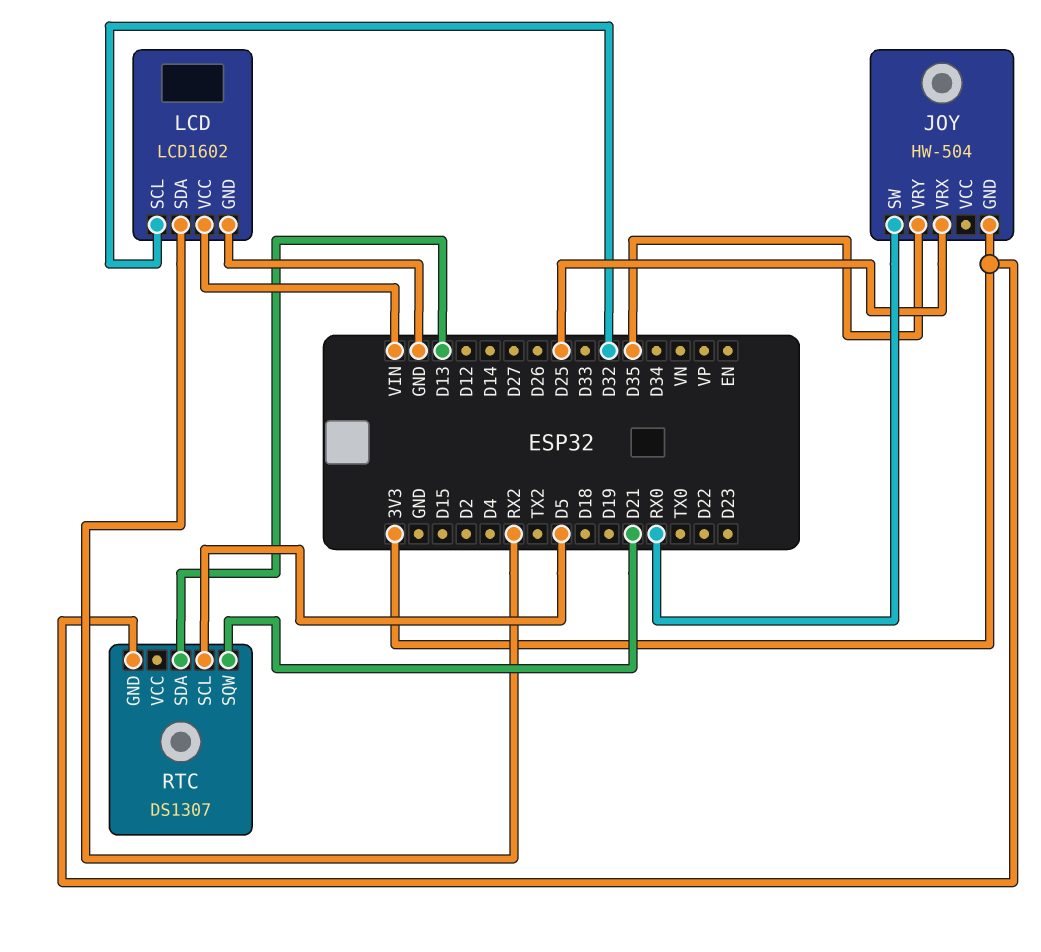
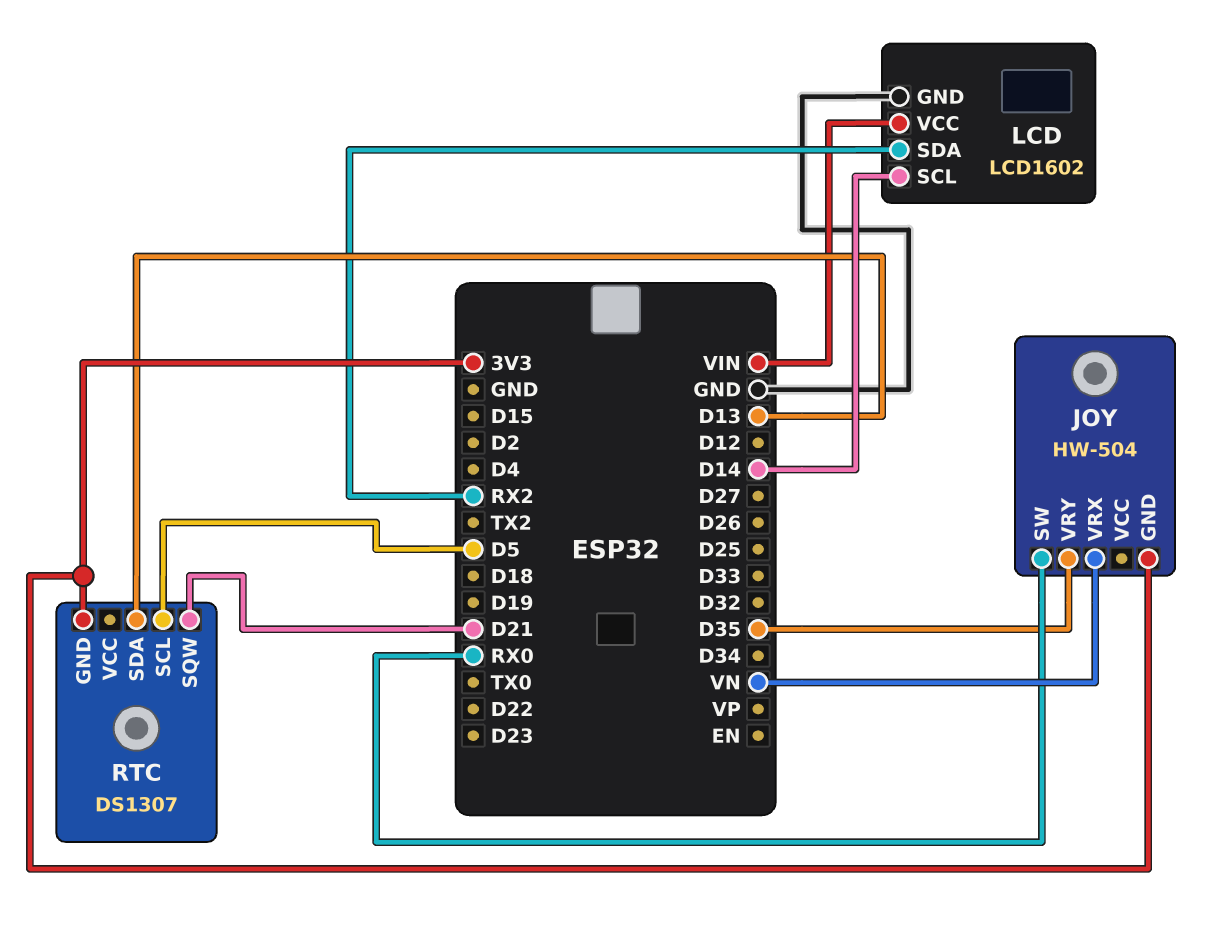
JOY pin VRX: D25 -> VN
LCD pin SCL: D32 -> D14

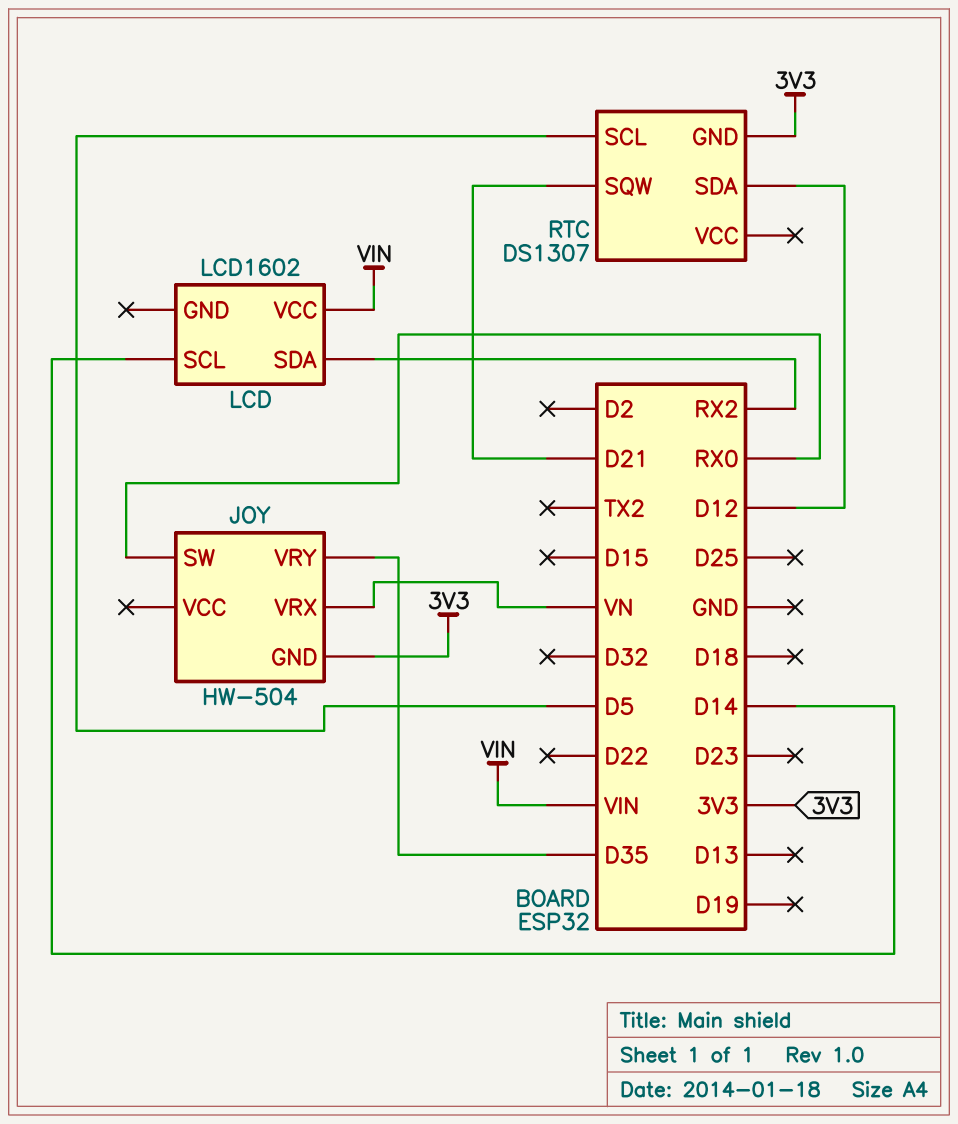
LCD pin GND: GND -> none
RTC pin SDA: D13 -> D12

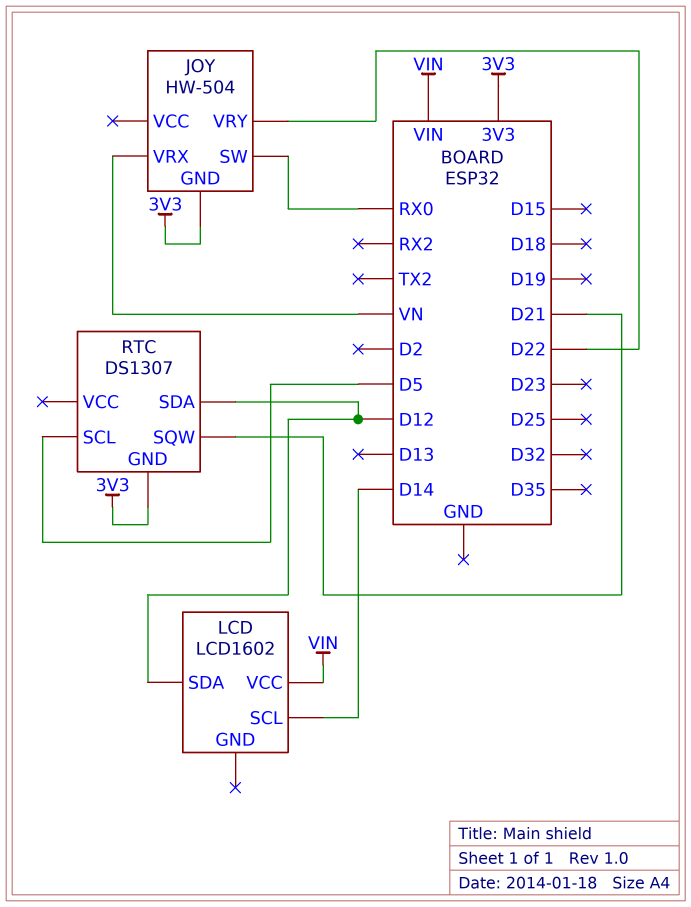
JOY pin VRY: D35 -> D22
LCD pin SDA: RX2 -> D12

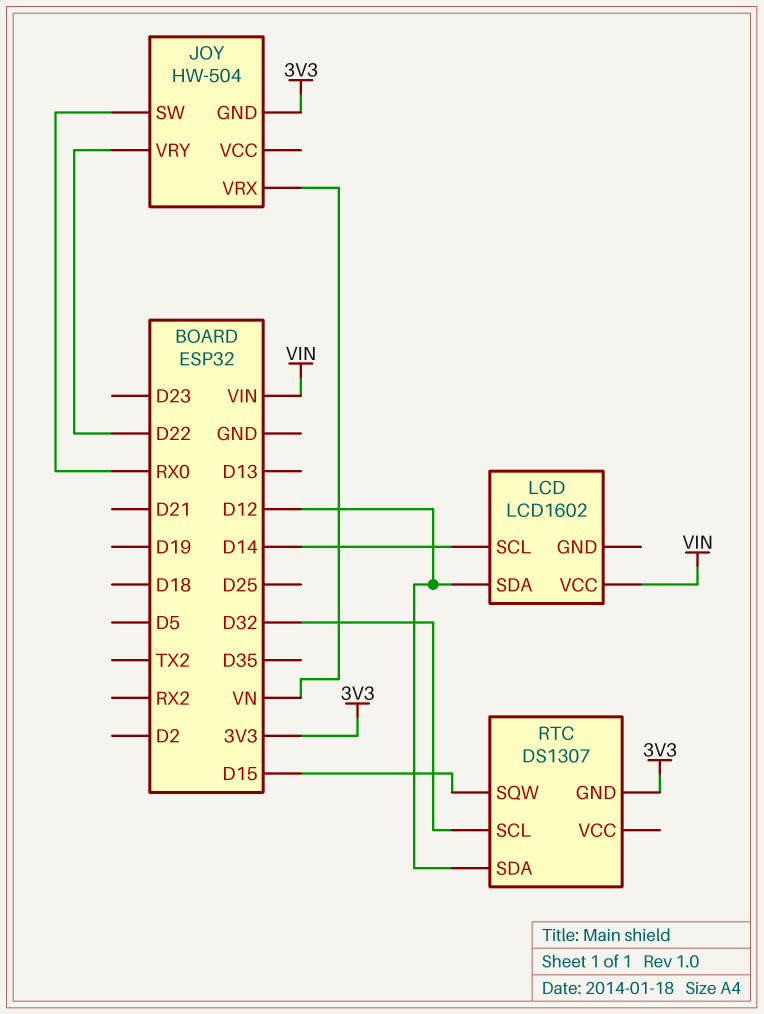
RTC pin SCL: D5 -> D32
RTC pin SQW: D21 -> D15

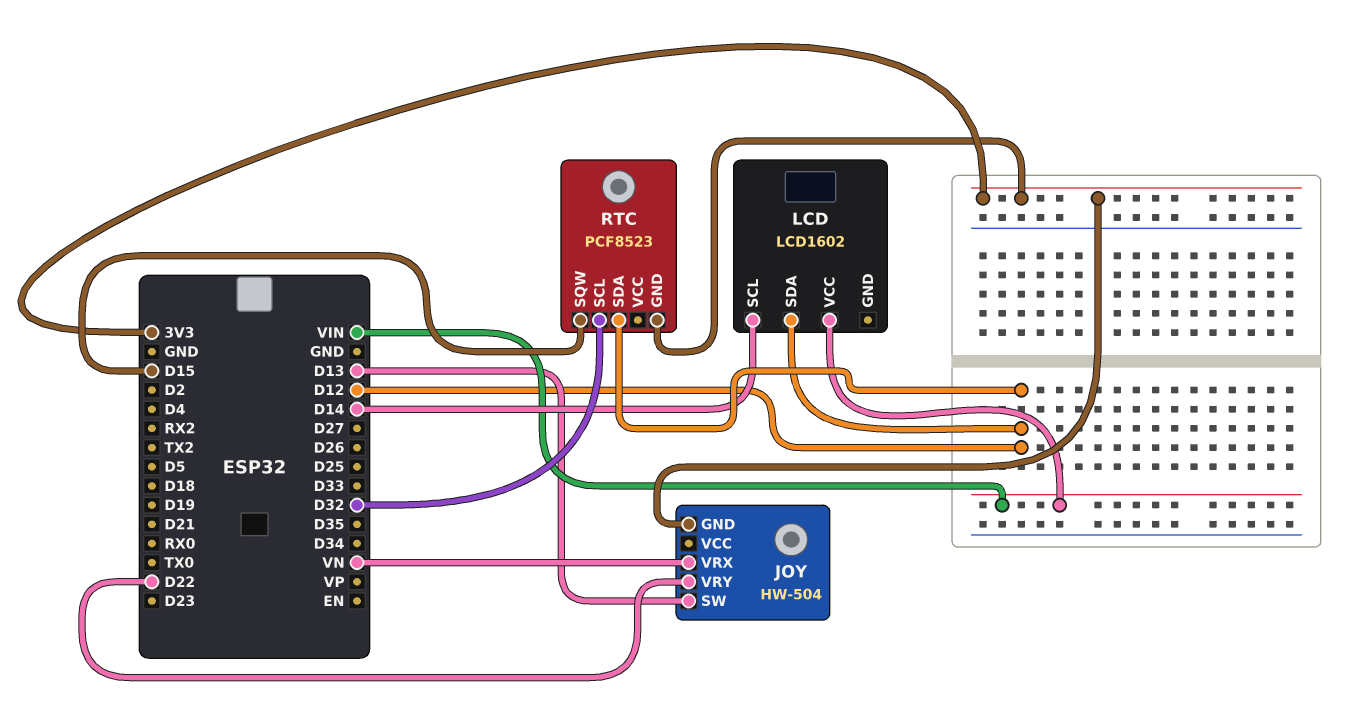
JOY pin SW: RX0 -> D13
RTC: DS1307 -> PCF8523

